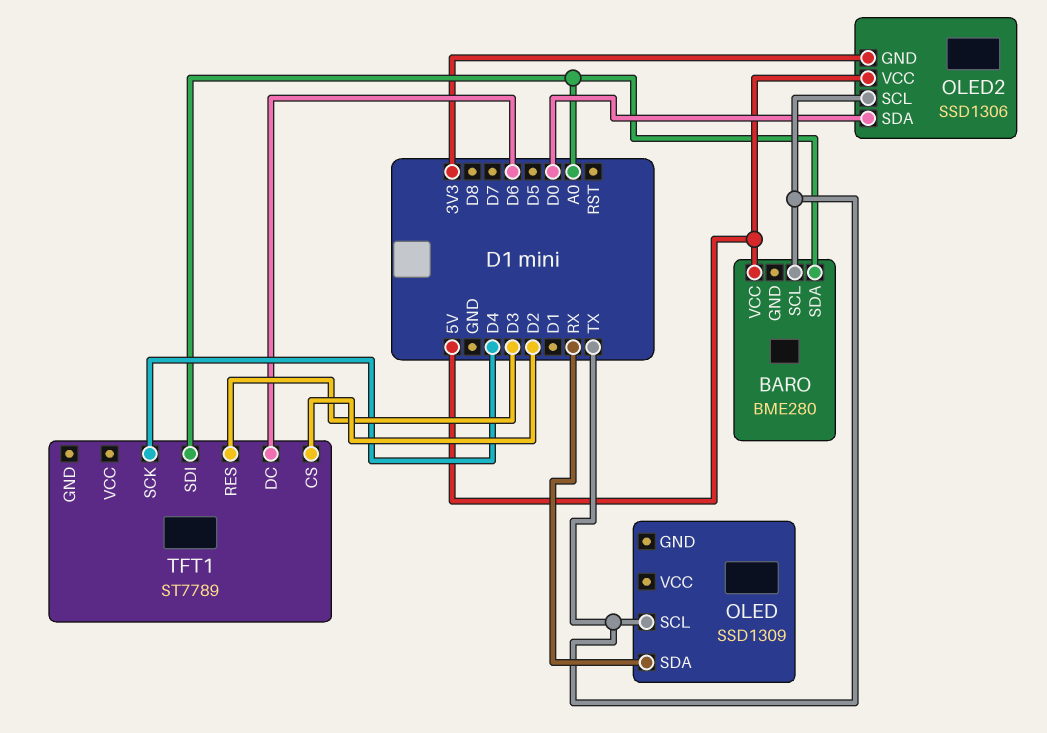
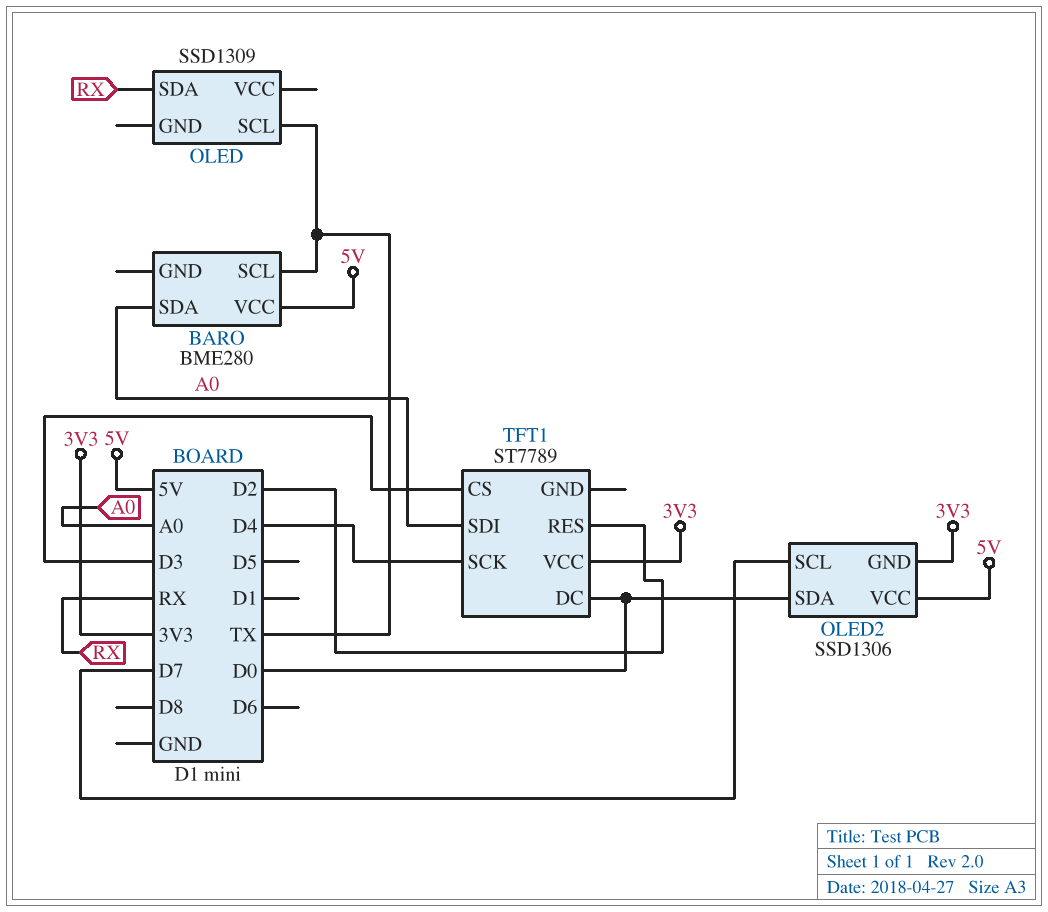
OLED2 pin SCL: TX -> D7
TFT1 pin CS: D2 -> D3
TFT1 pin DC: D6 -> D0
TFT1 pin RES: D3 -> D2
TFT1 pin VCC: none -> 3V3

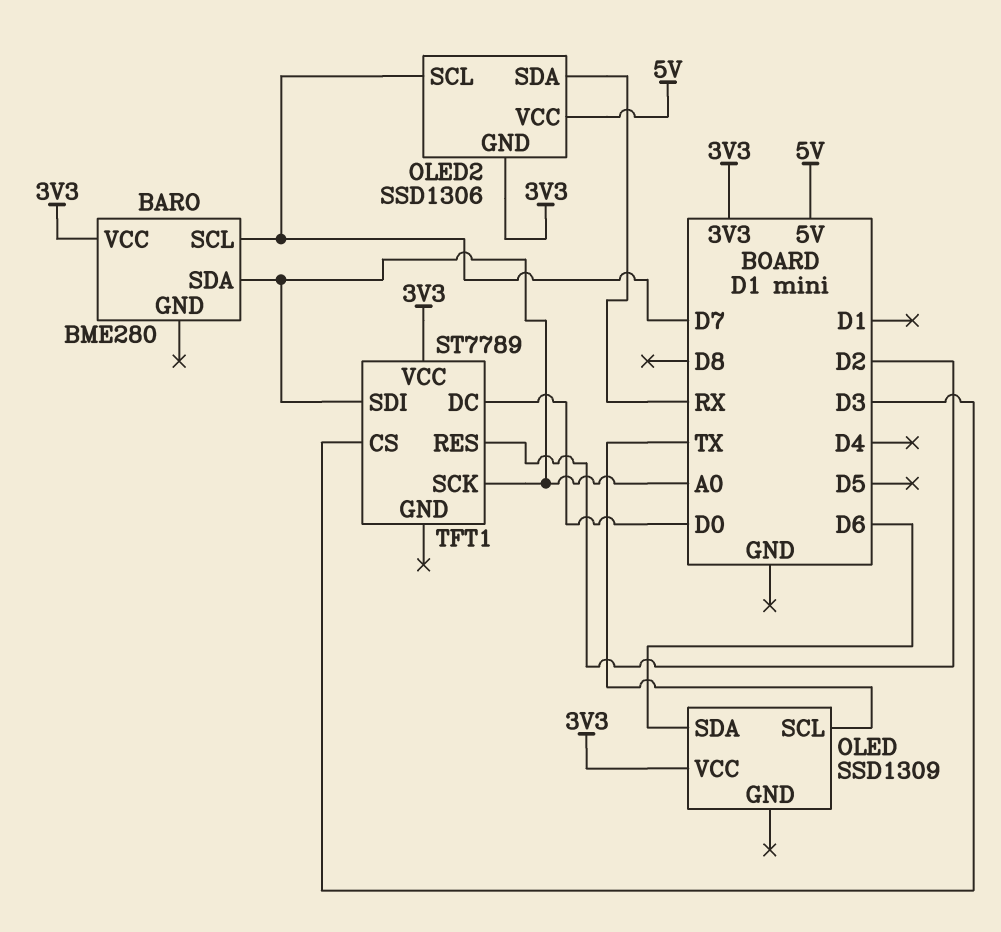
BARO pin SCL: TX -> D7
BARO pin VCC: 5V -> 3V3
OLED pin SDA: RX -> D6
OLED pin VCC: none -> 3V3
OLED2 pin SDA: D0 -> RX
TFT1 pin SCK: D4 -> A0

